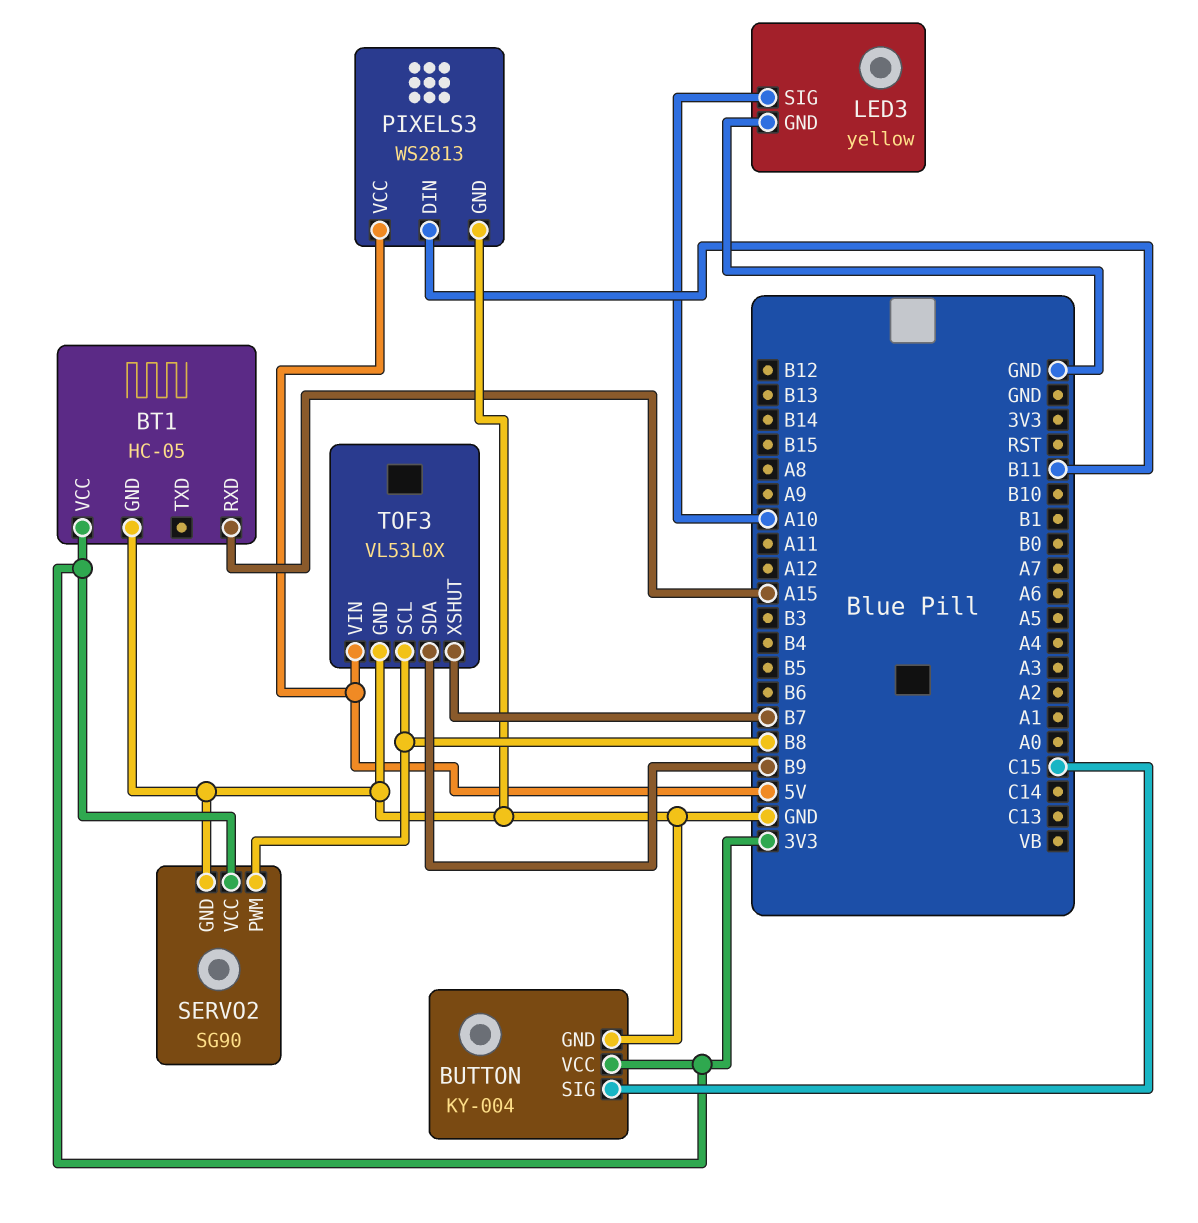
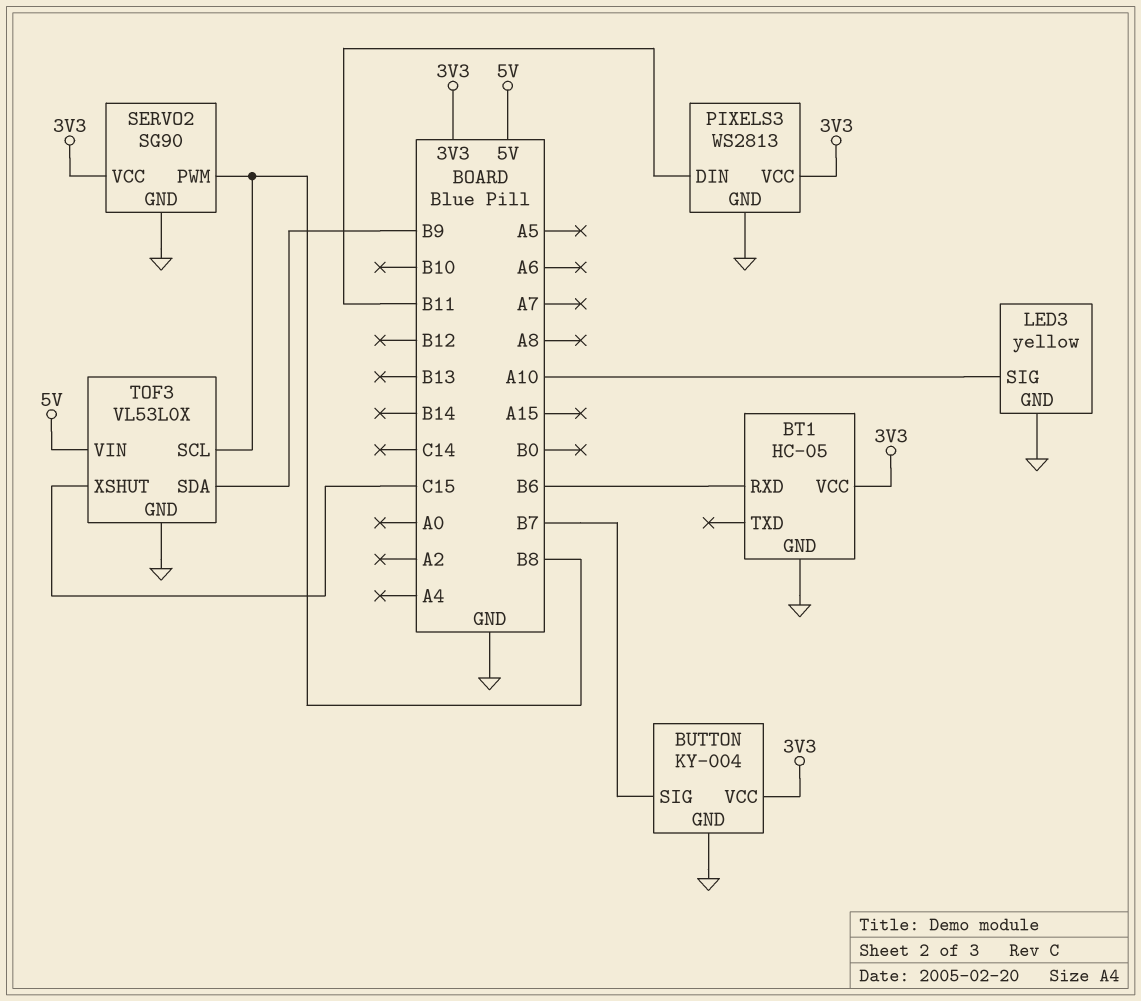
BT1 pin RXD: A15 -> B6
BUTTON pin SIG: C15 -> B7
PIXELS3 pin VCC: 5V -> 3V3
TOF3 pin XSHUT: B7 -> C15

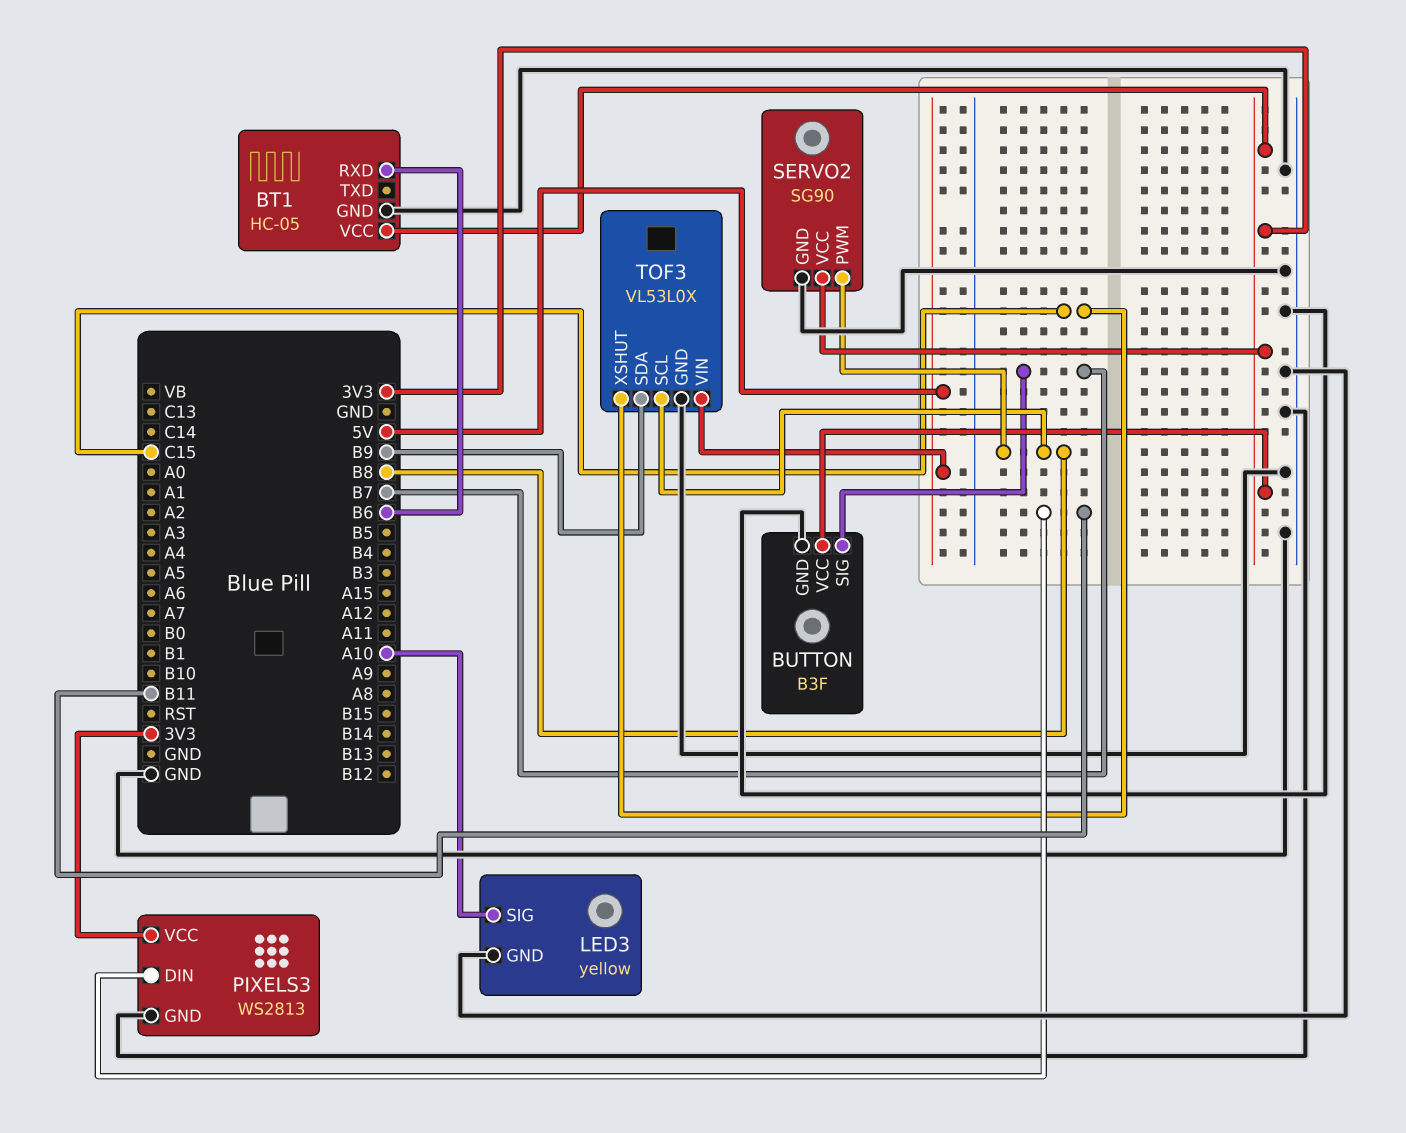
BUTTON: KY-004 -> B3F

